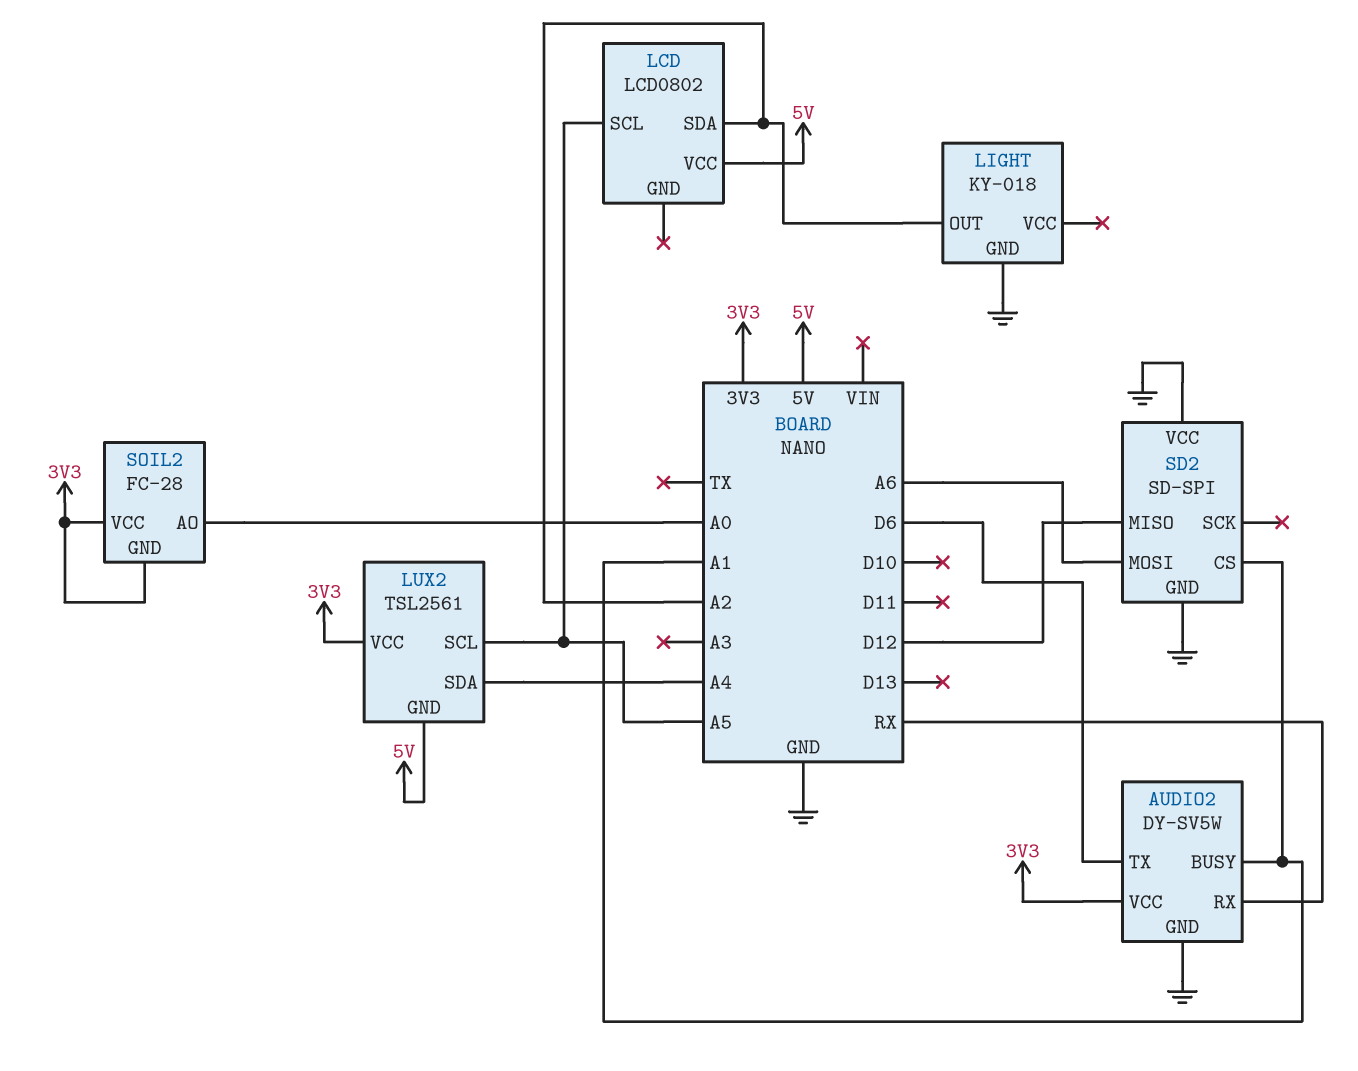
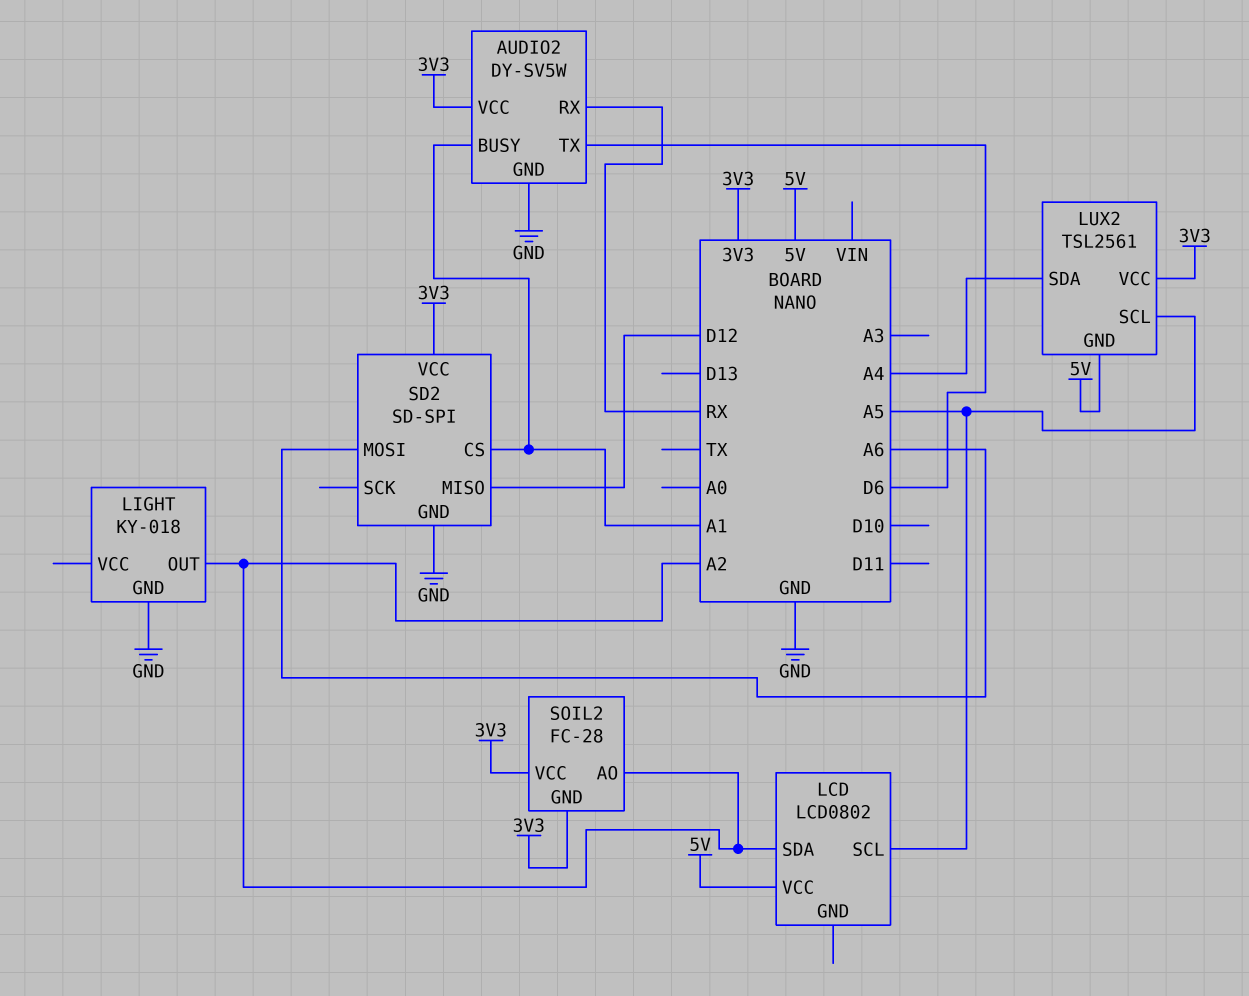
SD2 pin VCC: GND -> 3V3
SOIL2 pin AO: A0 -> A2

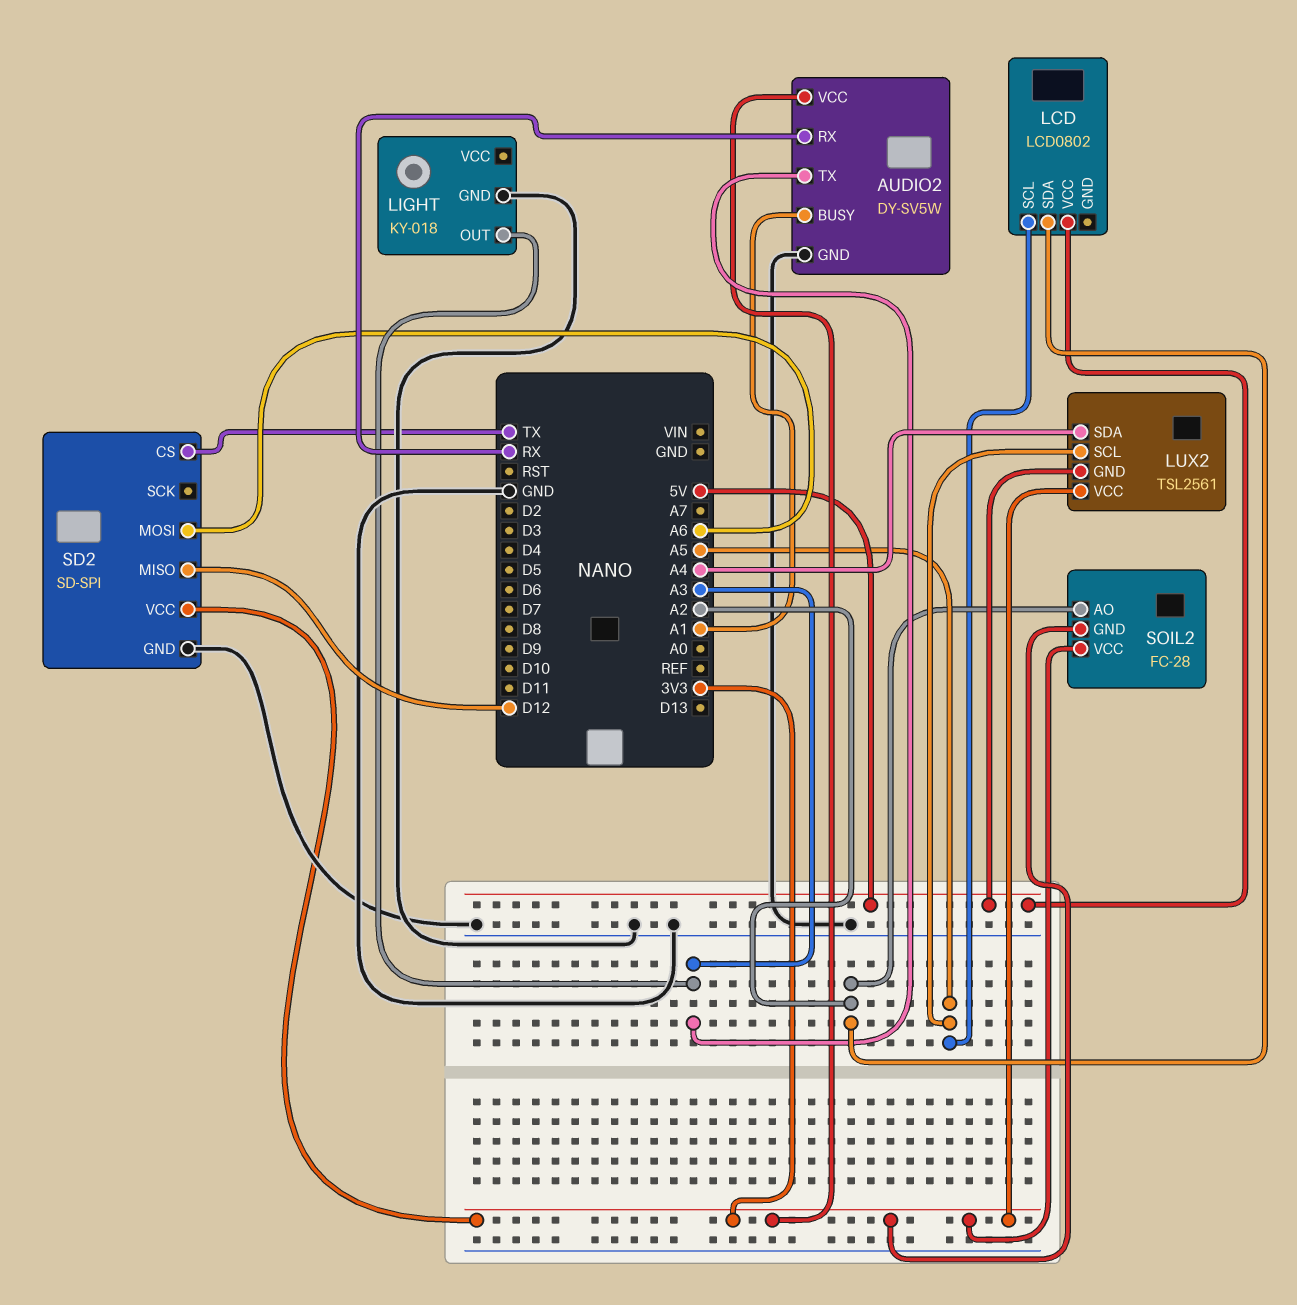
AUDIO2 pin TX: D6 -> A3
LIGHT pin OUT: A2 -> A3
SD2 pin CS: A1 -> TX

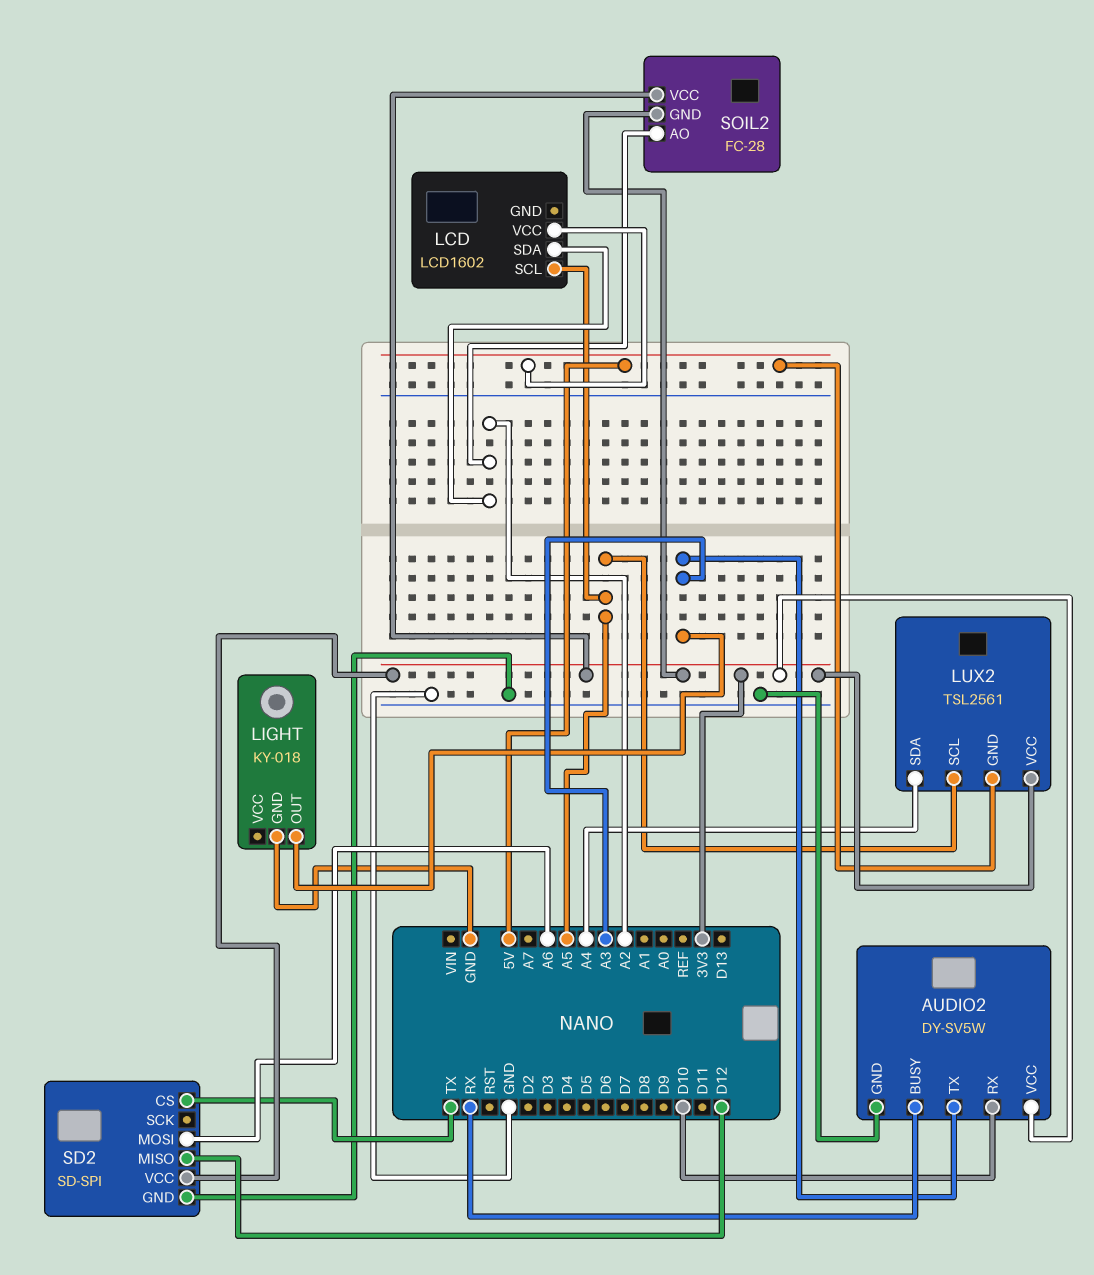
AUDIO2 pin BUSY: A1 -> RX
AUDIO2 pin RX: RX -> D10
LCD: LCD0802 -> LCD1602

